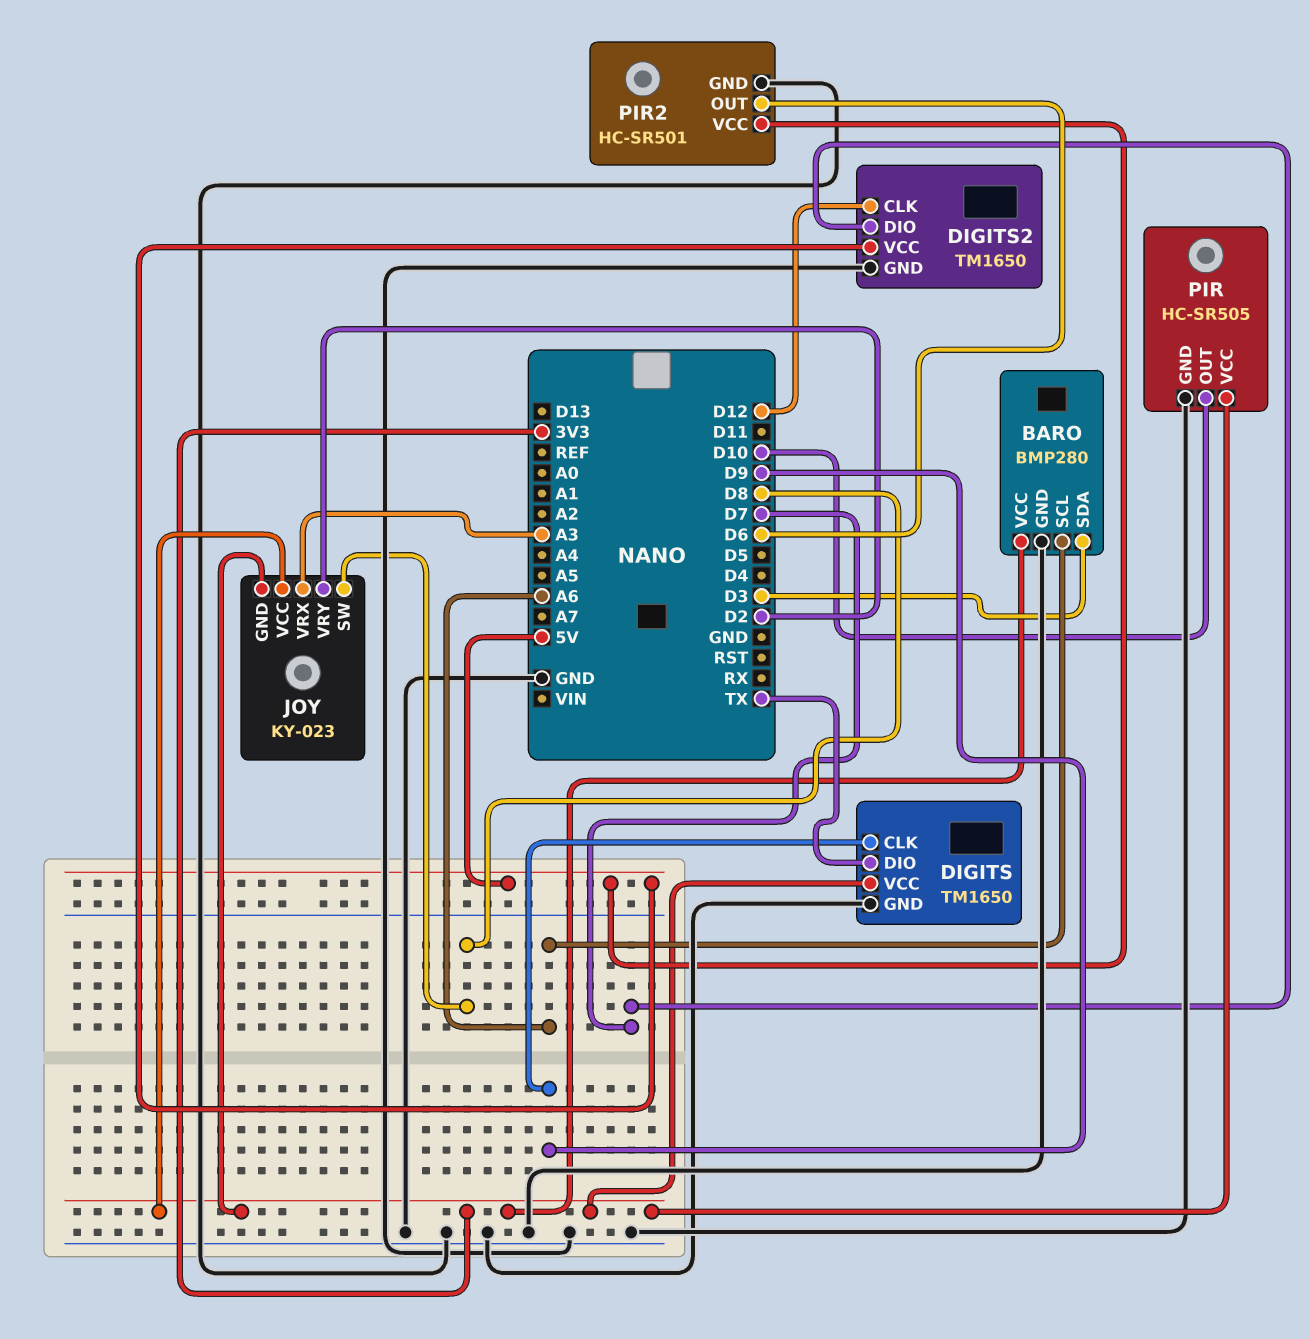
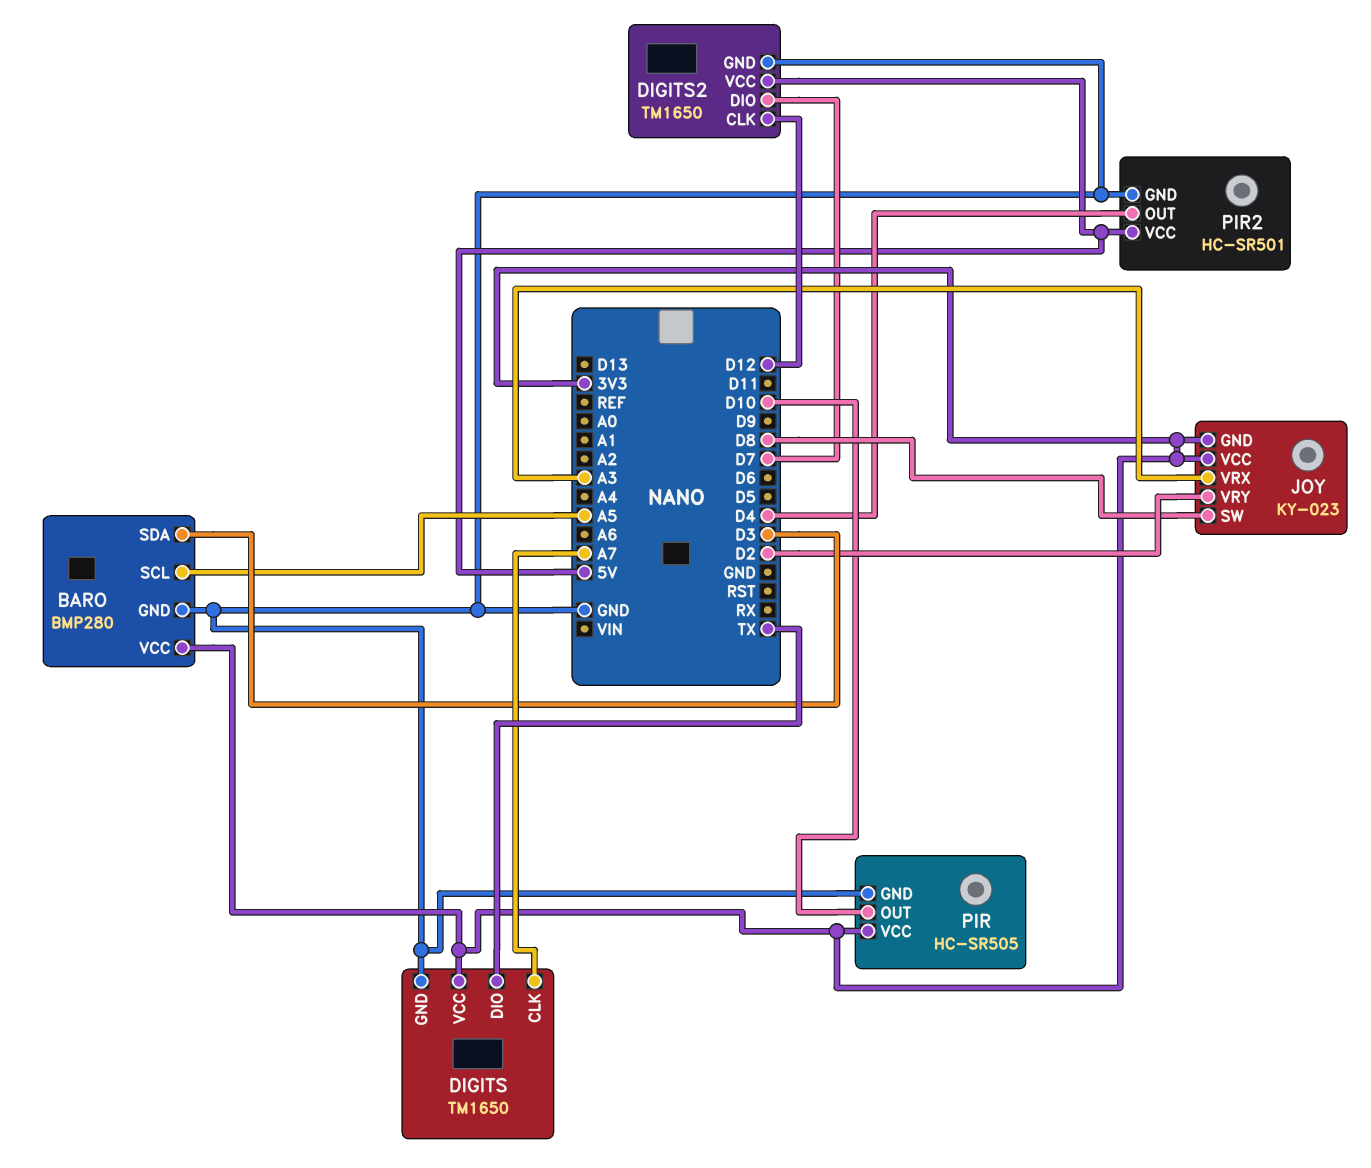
BARO pin SCL: A6 -> A5
DIGITS pin CLK: D9 -> A7
PIR2 pin OUT: D6 -> D4

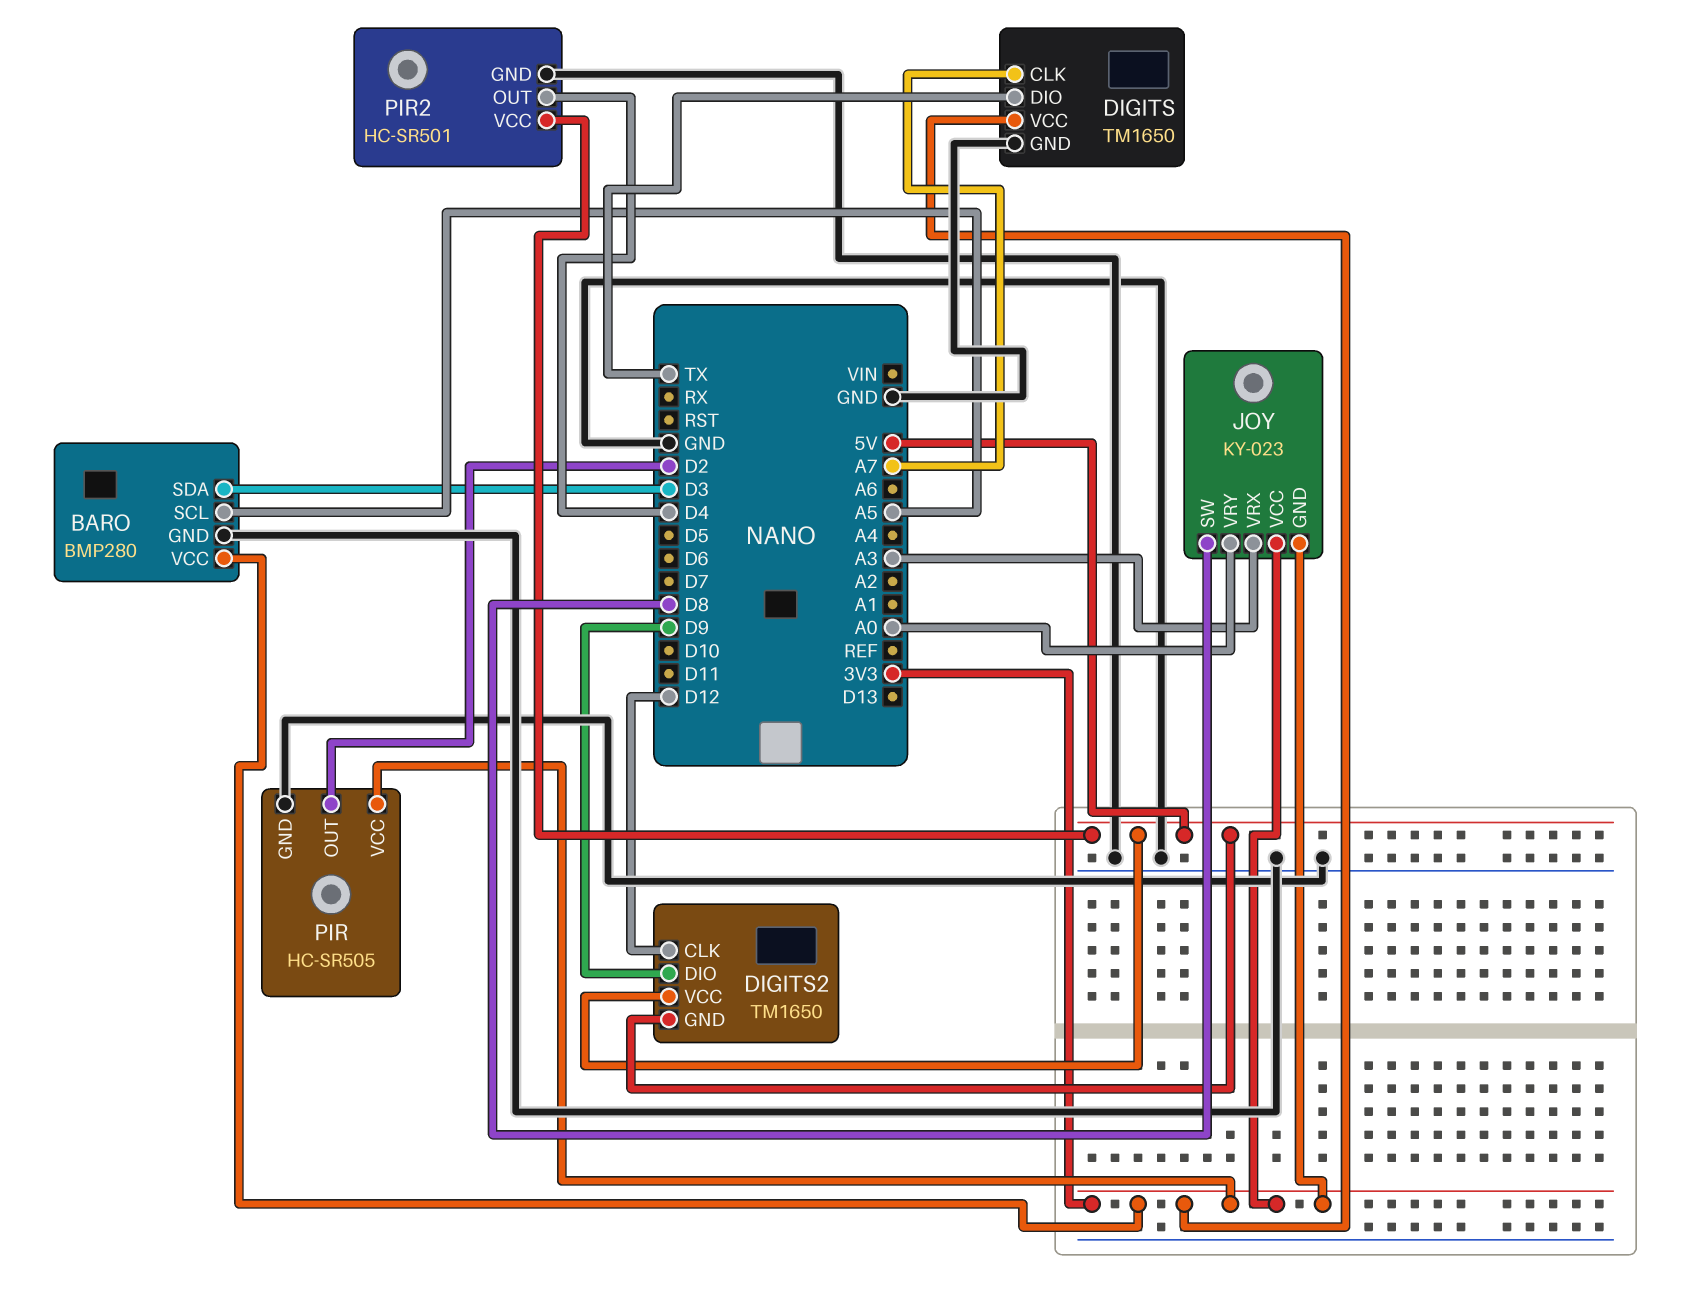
DIGITS2 pin DIO: D7 -> D9
DIGITS2 pin GND: GND -> 5V
JOY pin VRY: D2 -> A0
PIR pin OUT: D10 -> D2

